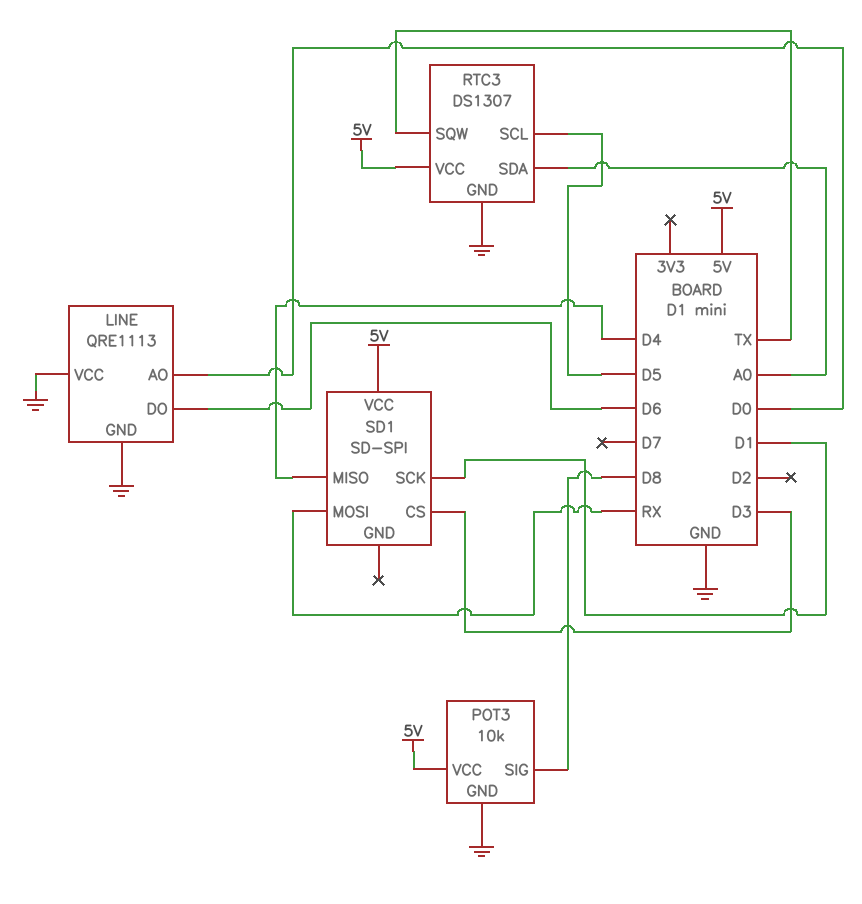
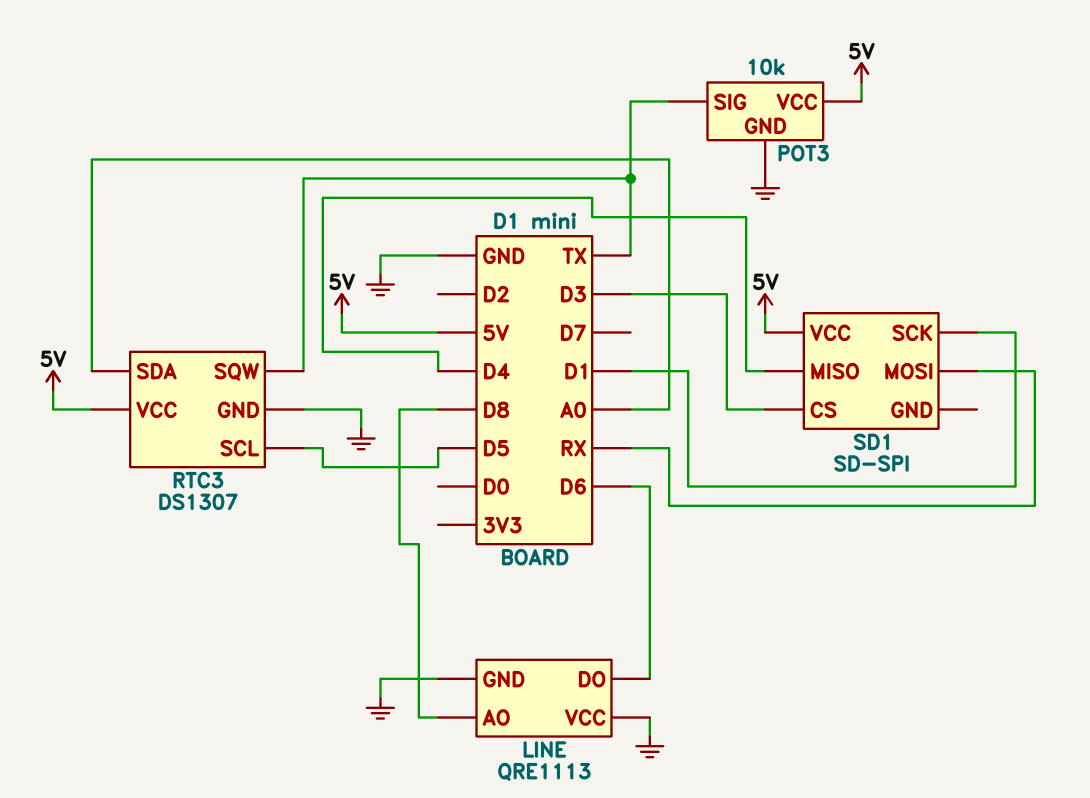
LINE pin AO: D0 -> D8
POT3 pin SIG: D8 -> TX

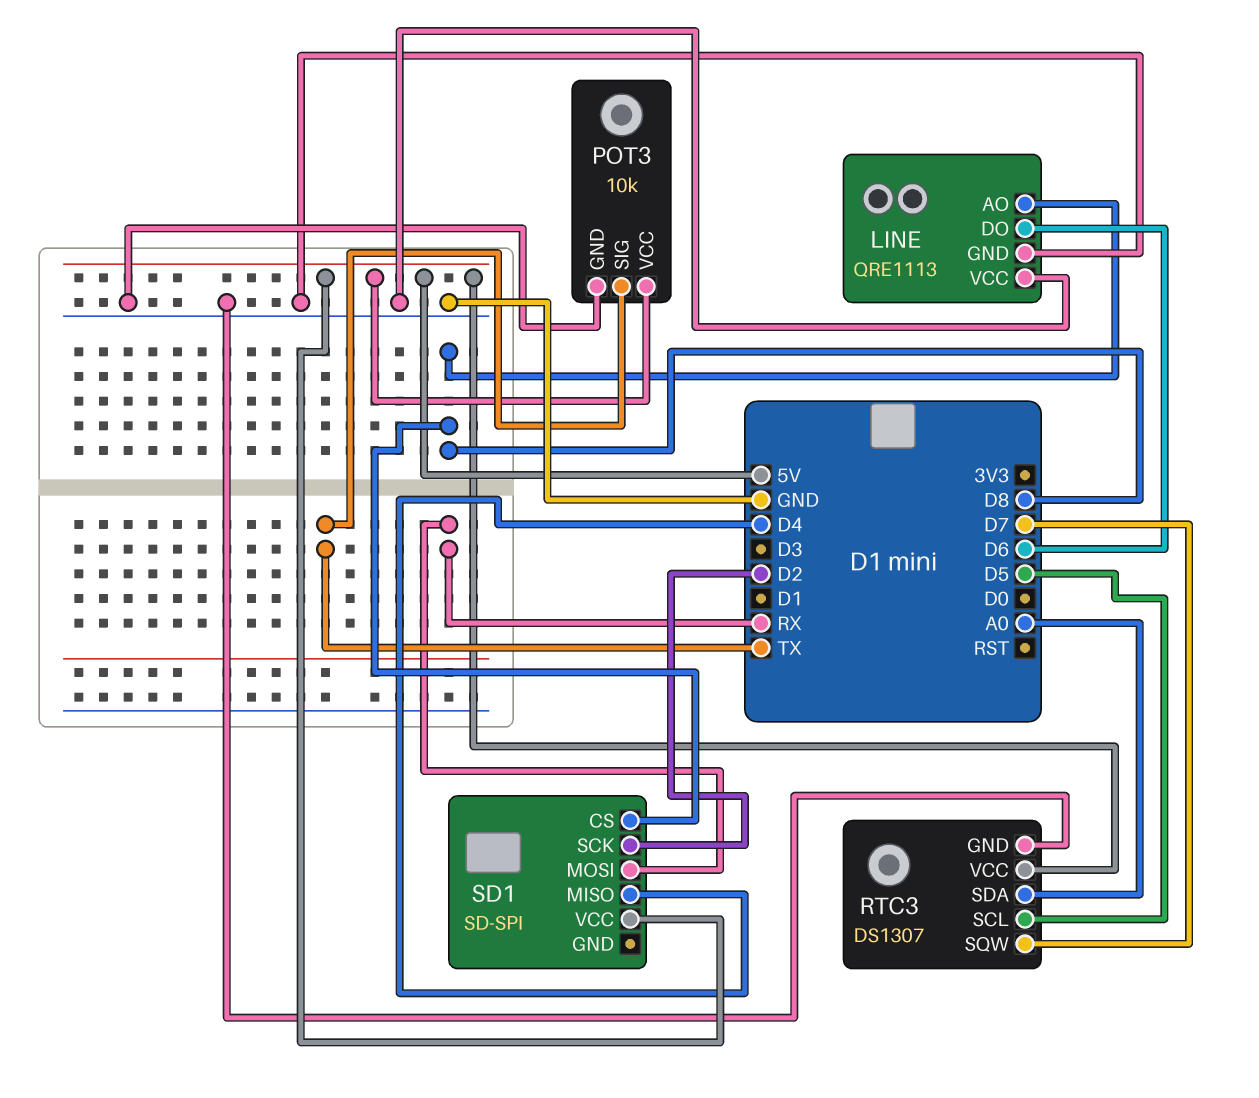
RTC3 pin SQW: TX -> D7
SD1 pin CS: D3 -> D8
SD1 pin SCK: D1 -> D2

